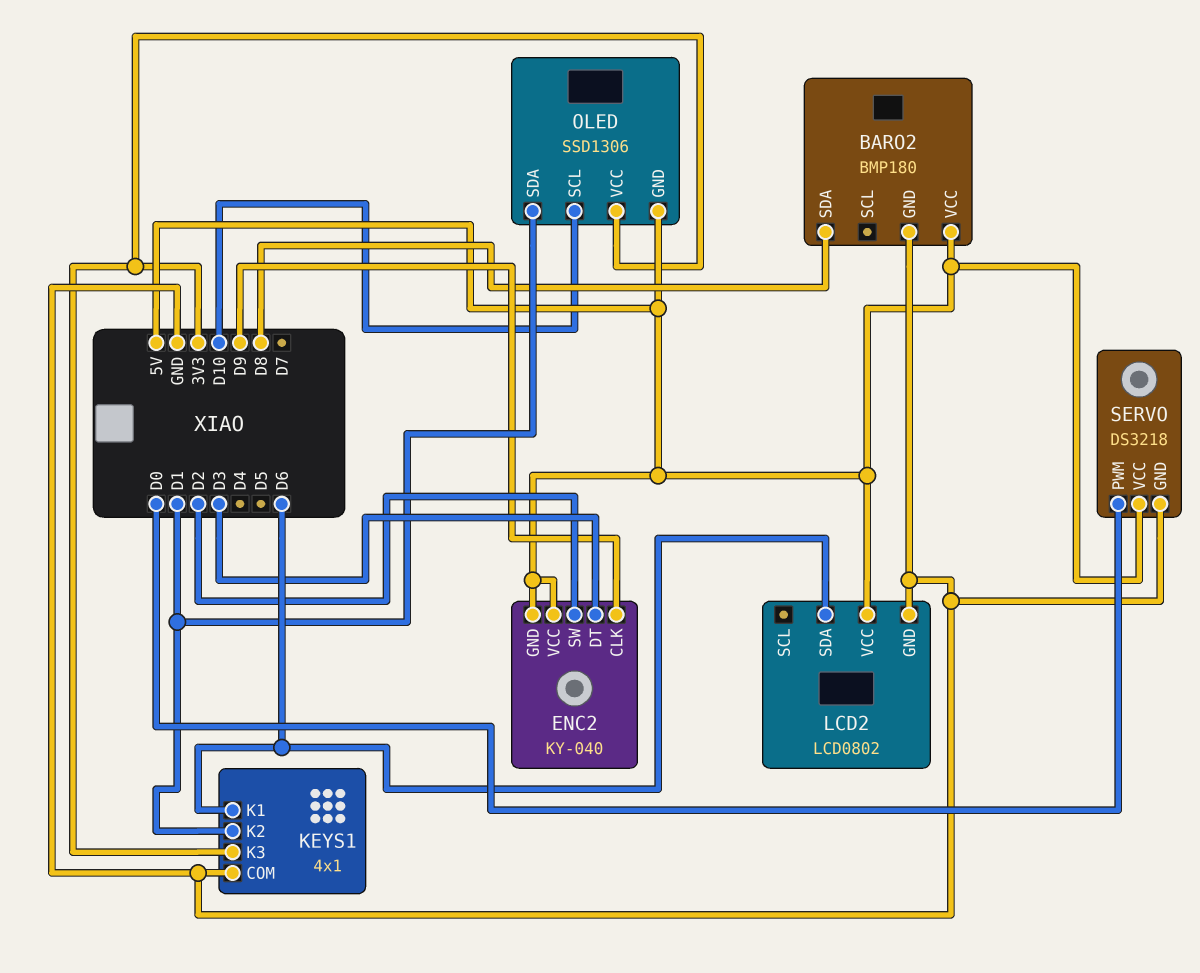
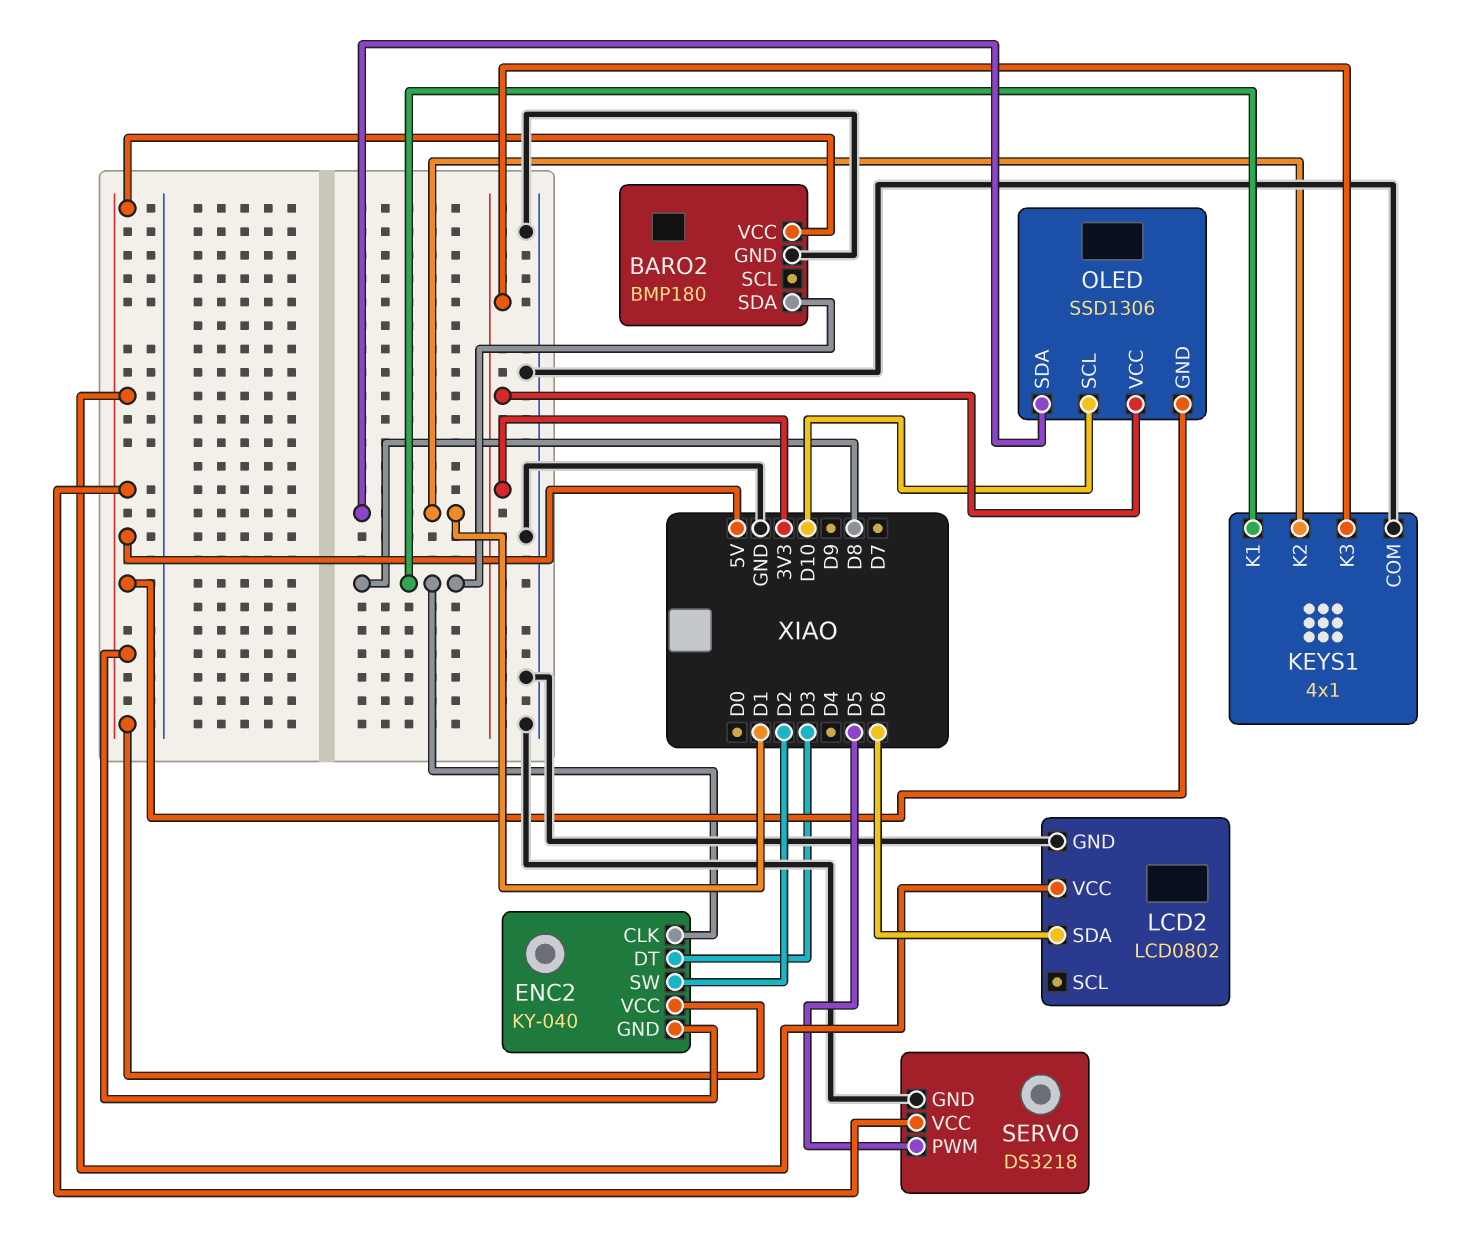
ENC2 pin CLK: D9 -> D8
KEYS1 pin K1: D6 -> D8
SERVO pin PWM: D0 -> D5

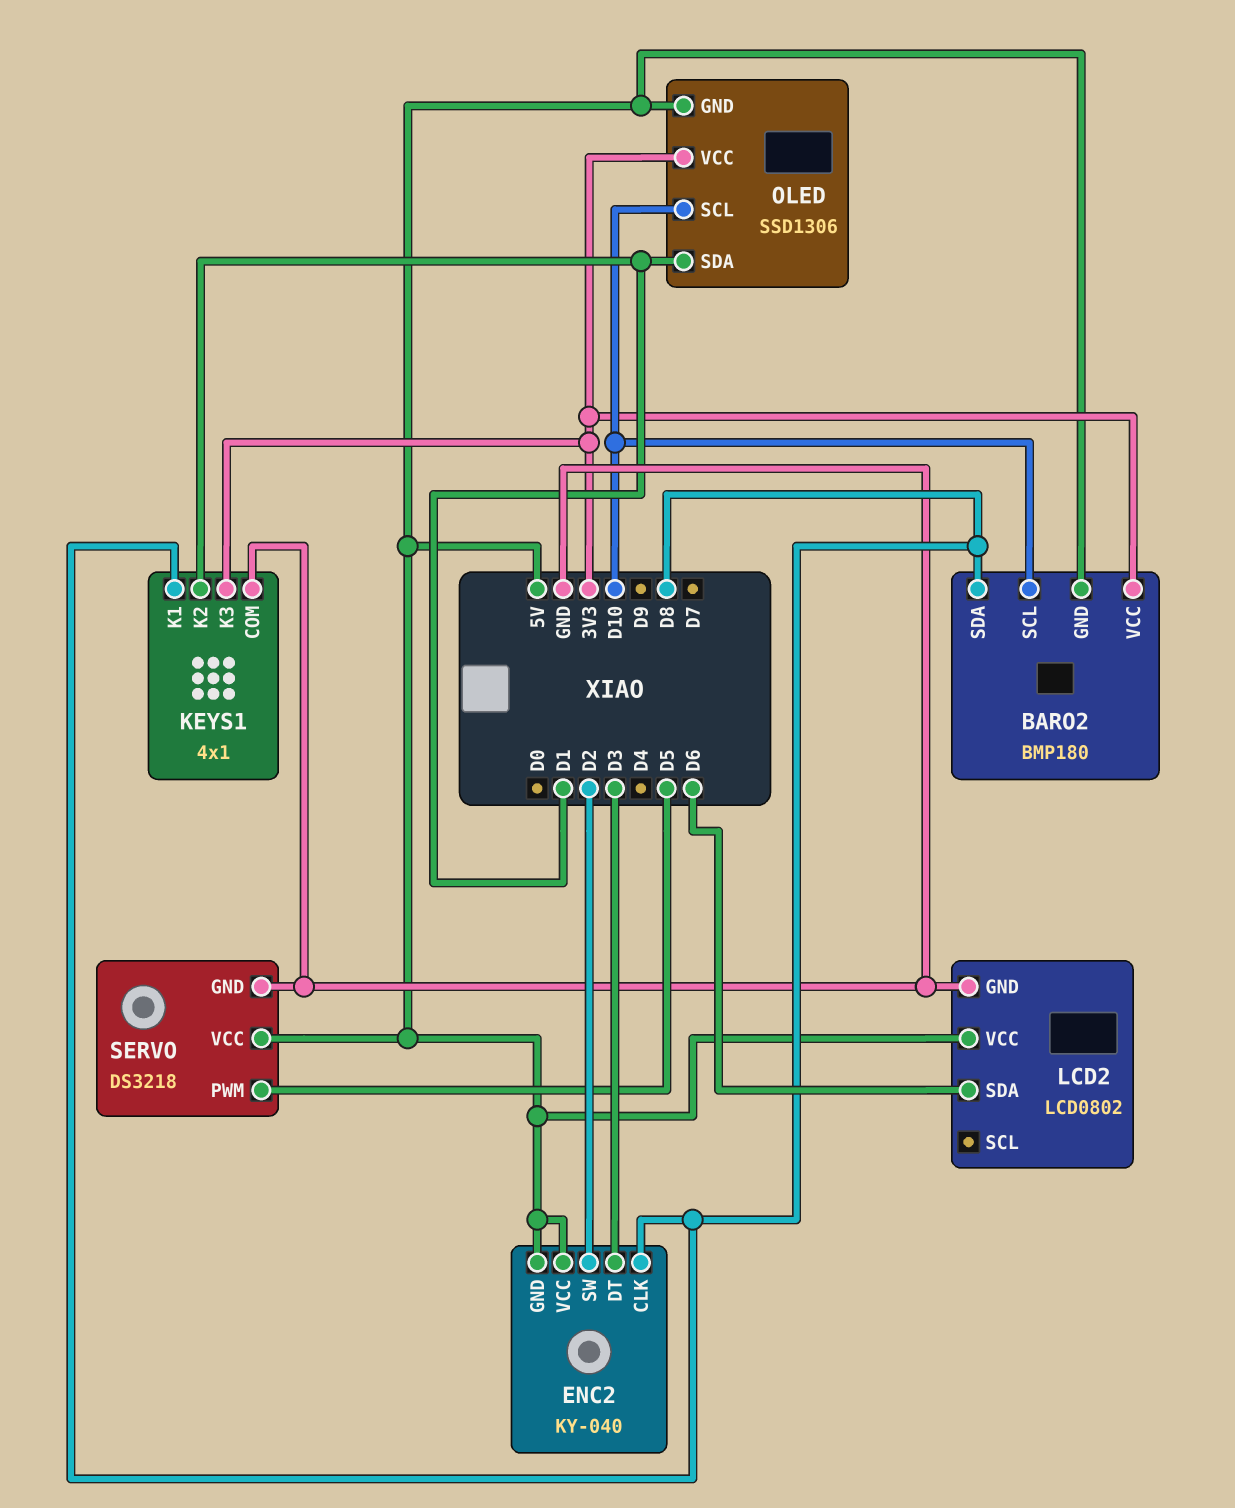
BARO2 pin GND: GND -> 5V
BARO2 pin SCL: none -> D10
BARO2 pin VCC: 5V -> 3V3

